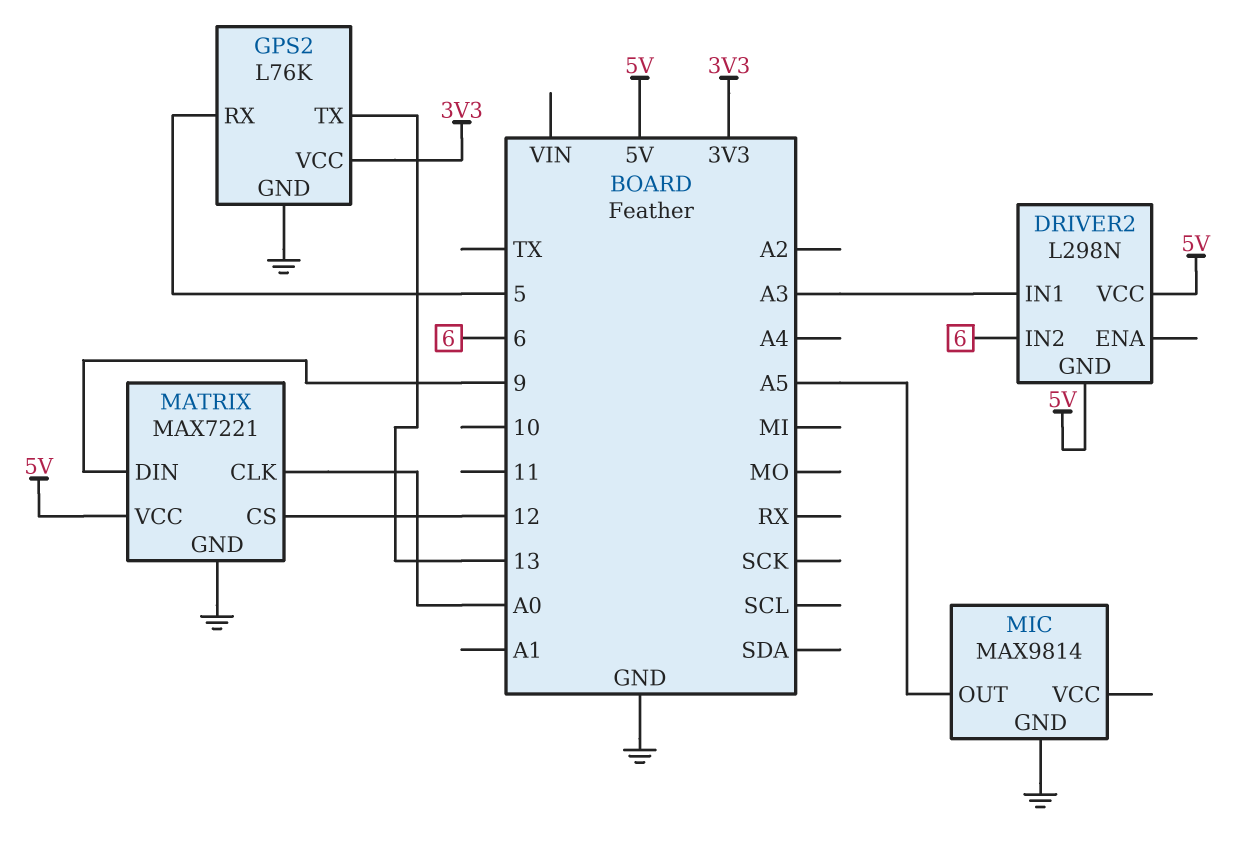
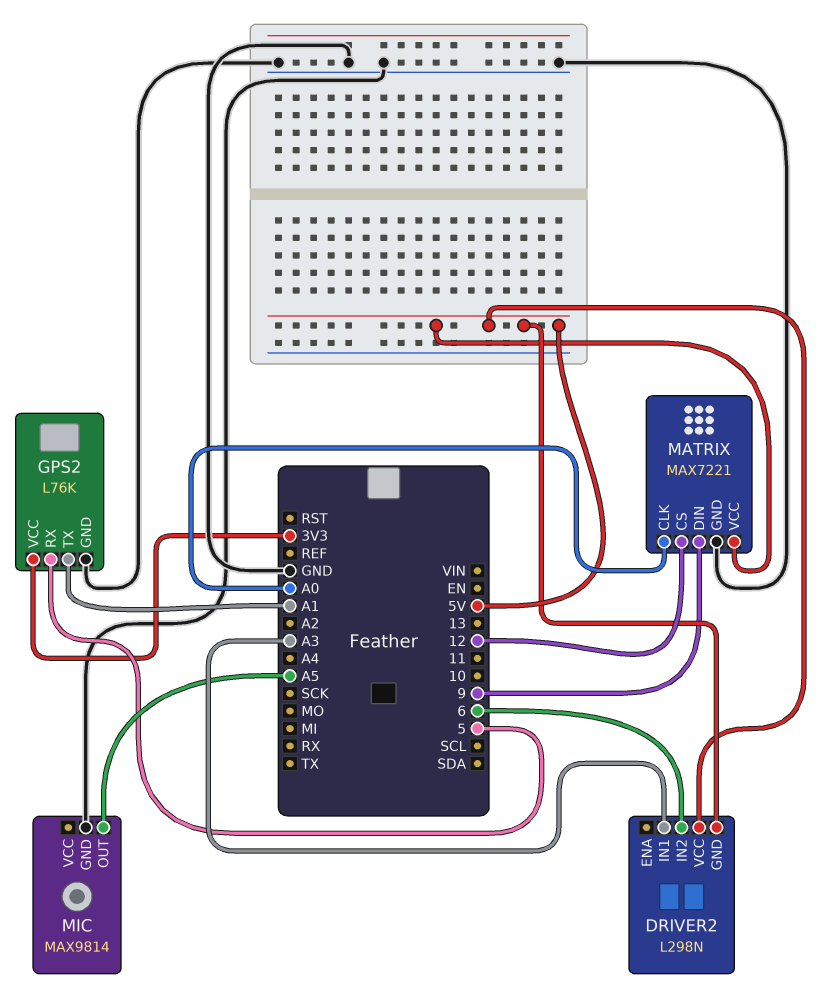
GPS2 pin TX: 13 -> A1

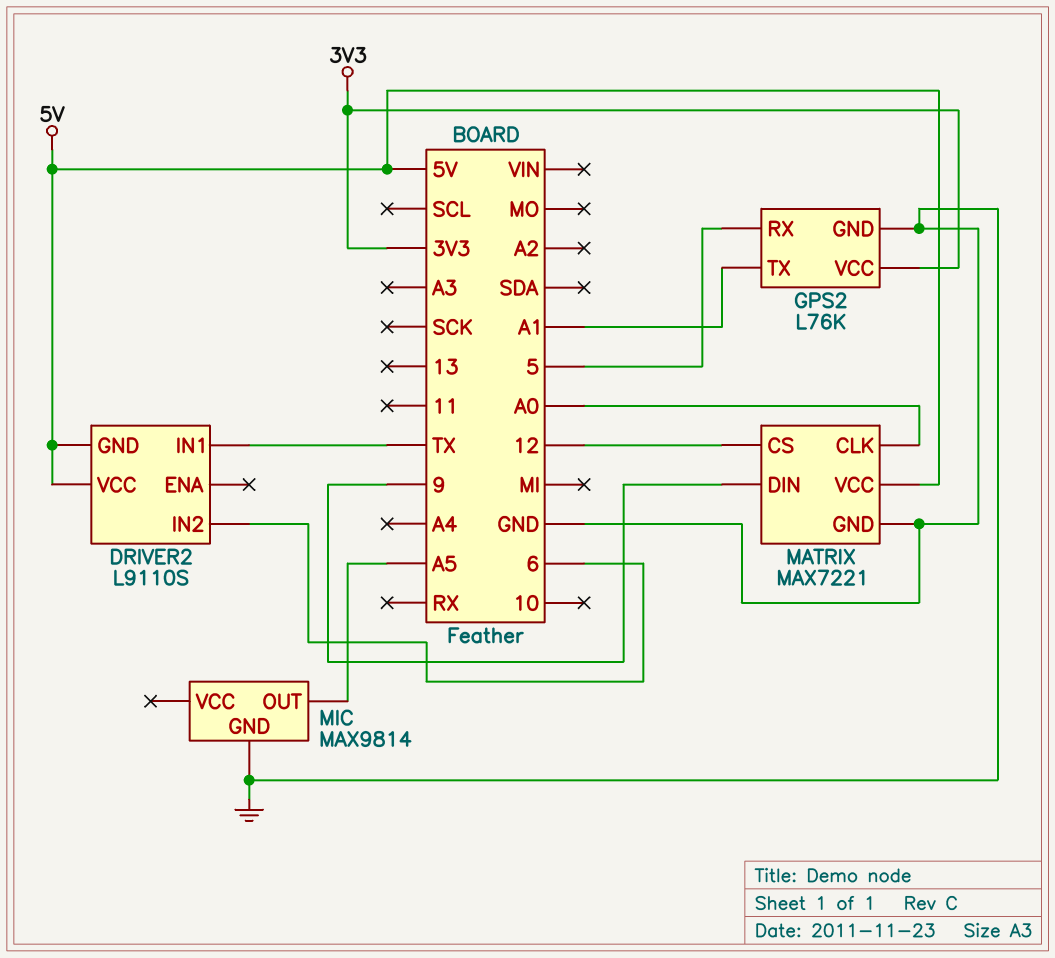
DRIVER2: L298N -> L9110S
DRIVER2 pin IN1: A3 -> TX

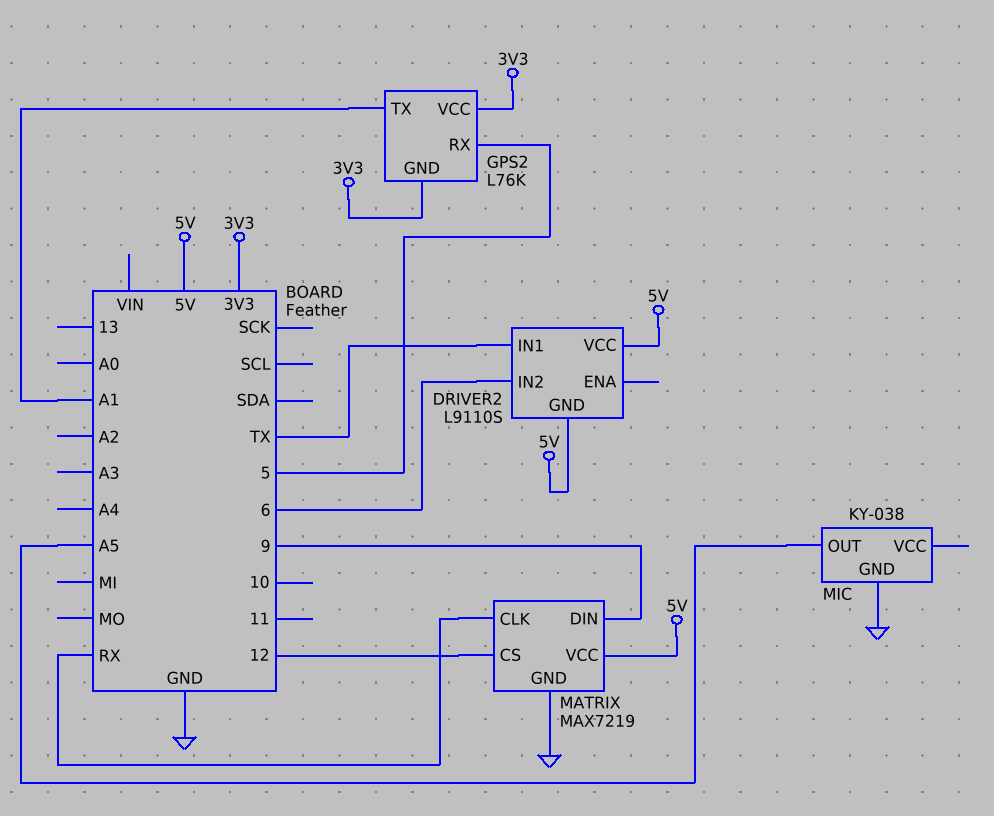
GPS2 pin GND: GND -> 3V3
MATRIX: MAX7221 -> MAX7219
MATRIX pin CLK: A0 -> RX
MIC: MAX9814 -> KY-038

